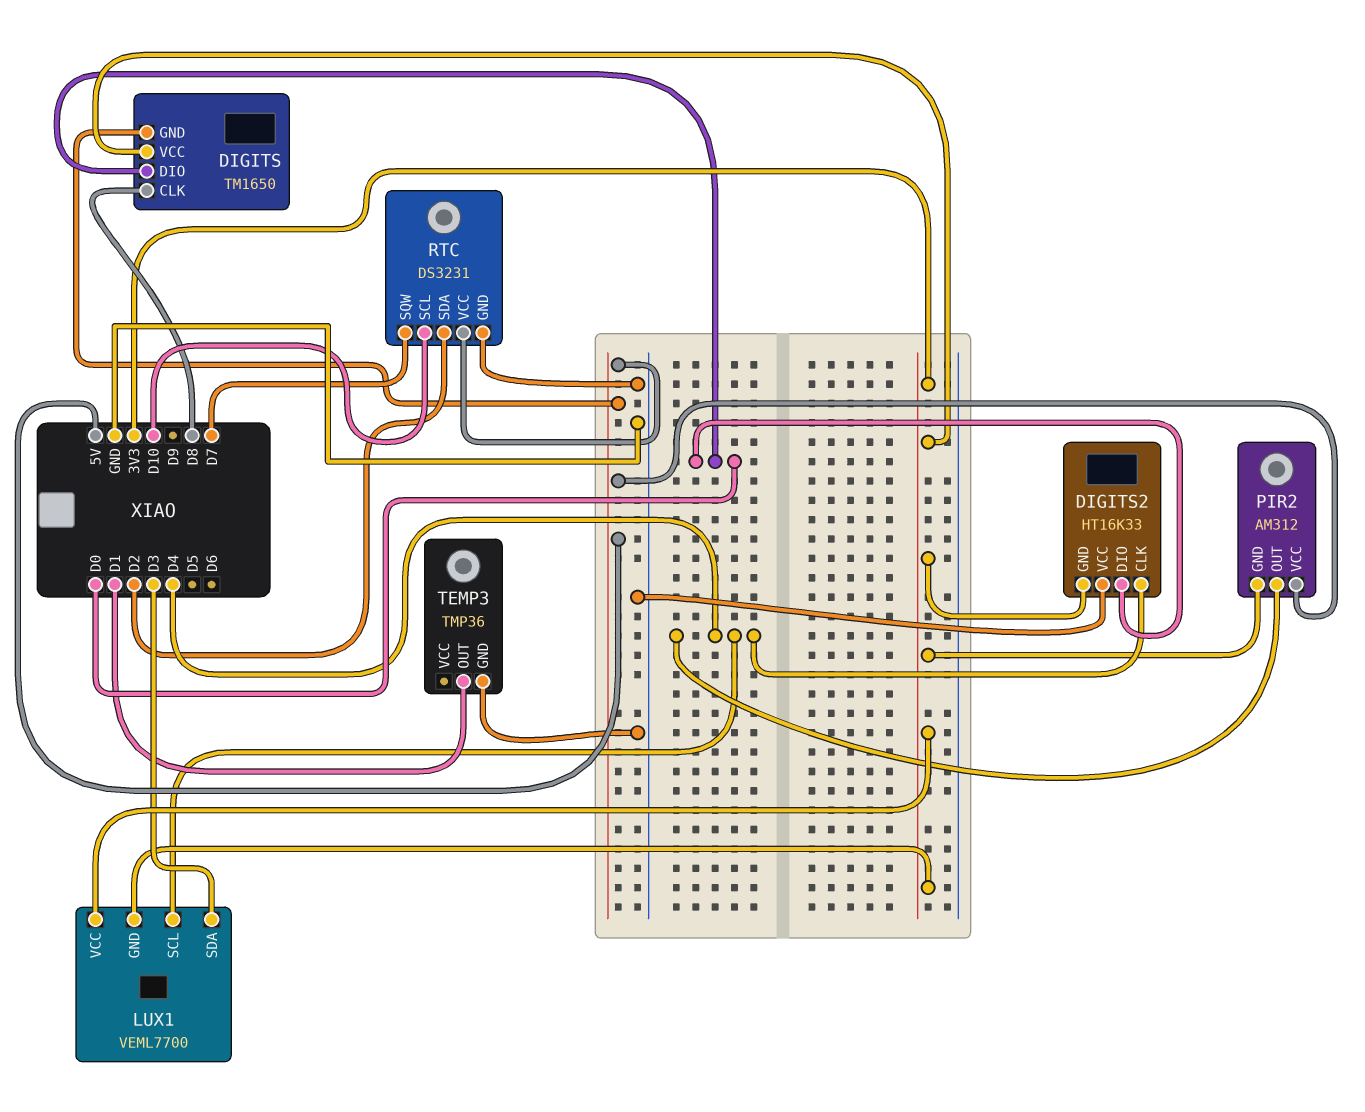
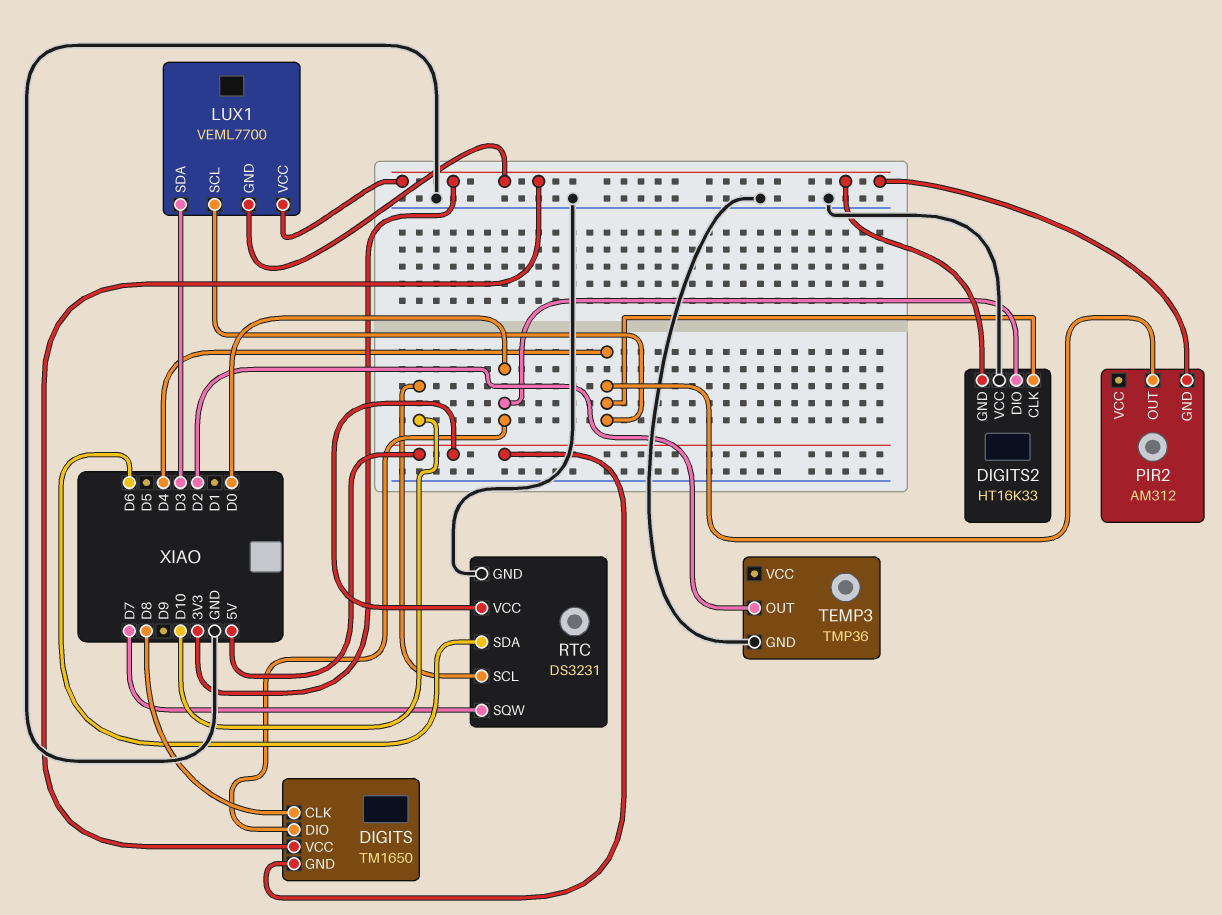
PIR2 pin VCC: 5V -> none
RTC pin SDA: D2 -> D6
TEMP3 pin OUT: D1 -> D2

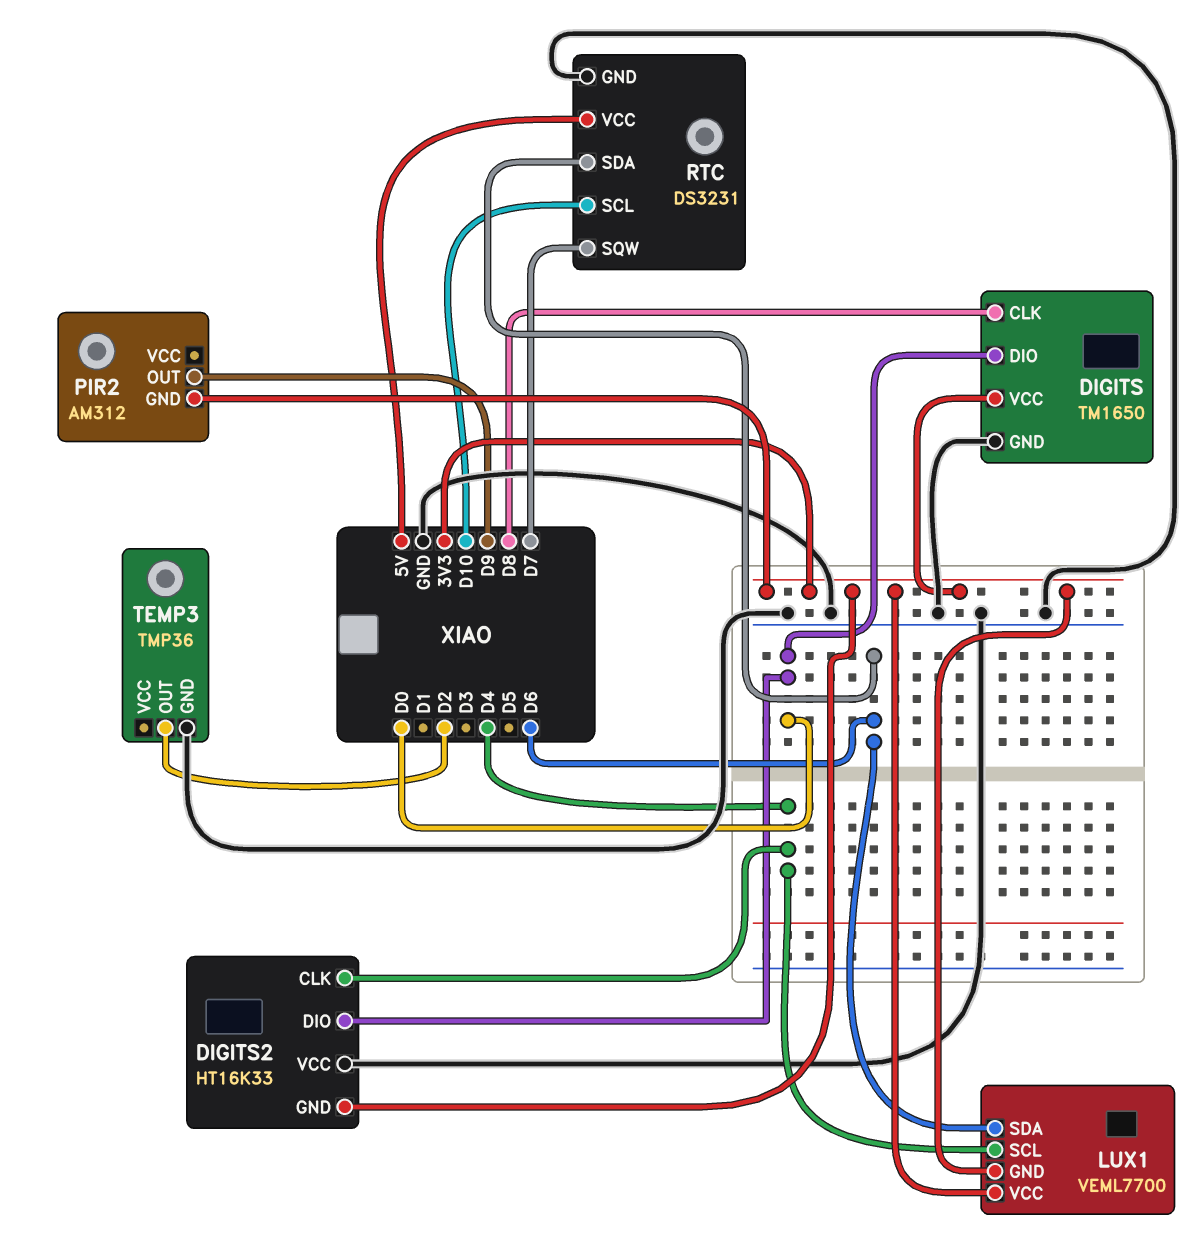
DIGITS pin GND: 5V -> GND
LUX1 pin SDA: D3 -> D6
PIR2 pin OUT: D4 -> D9

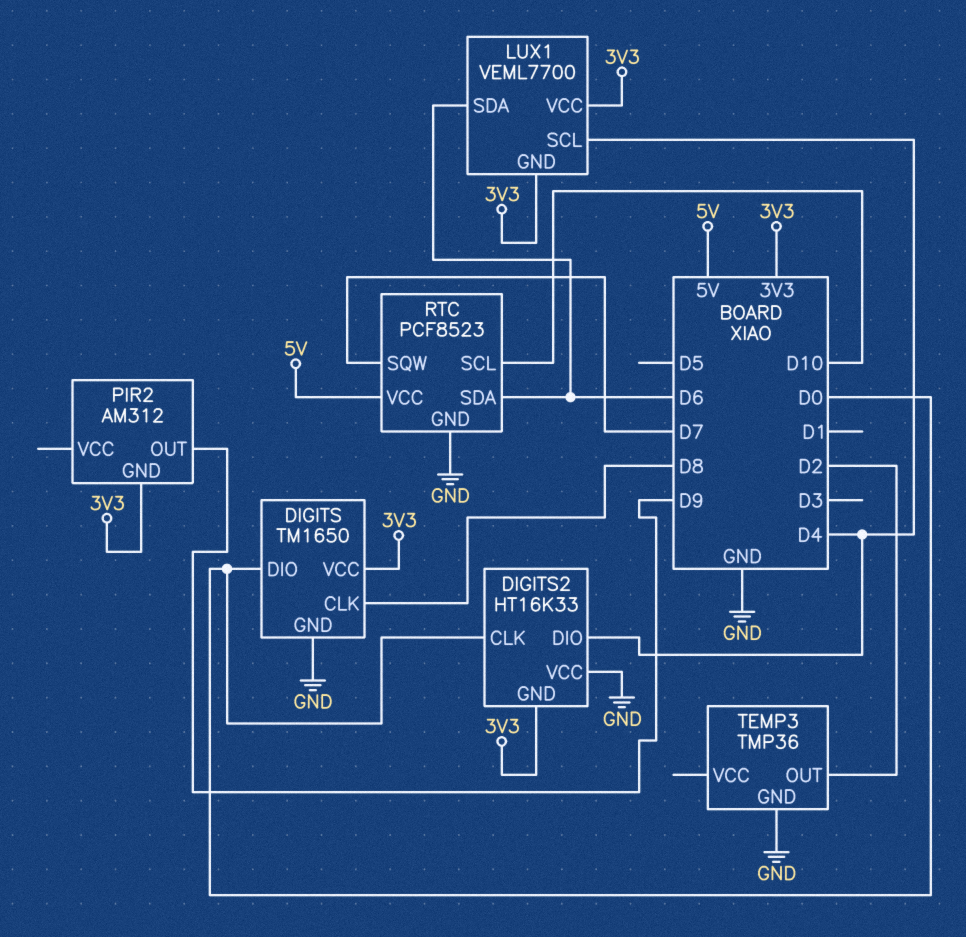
DIGITS2 pin CLK: D4 -> D0
DIGITS2 pin DIO: D0 -> D4
RTC: DS3231 -> PCF8523

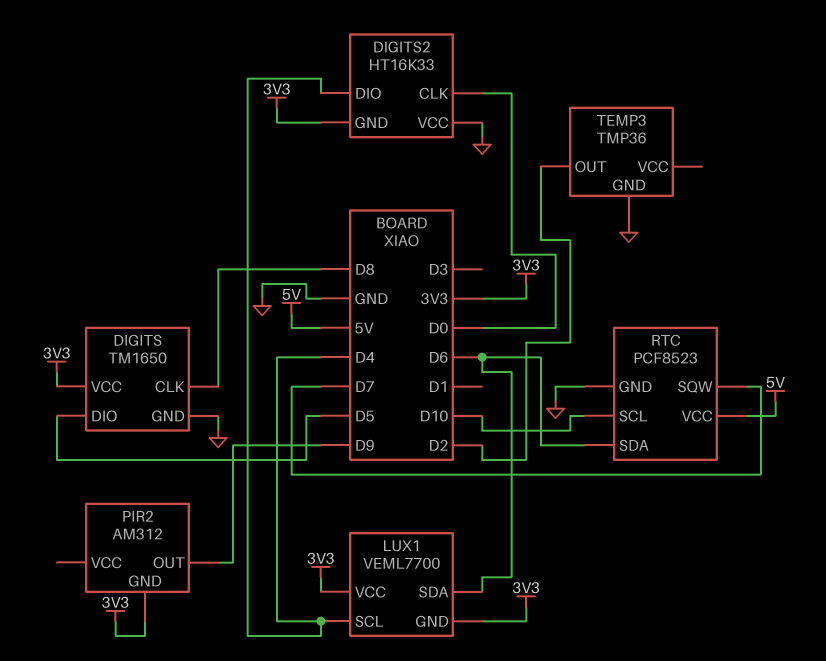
DIGITS pin DIO: D0 -> D5

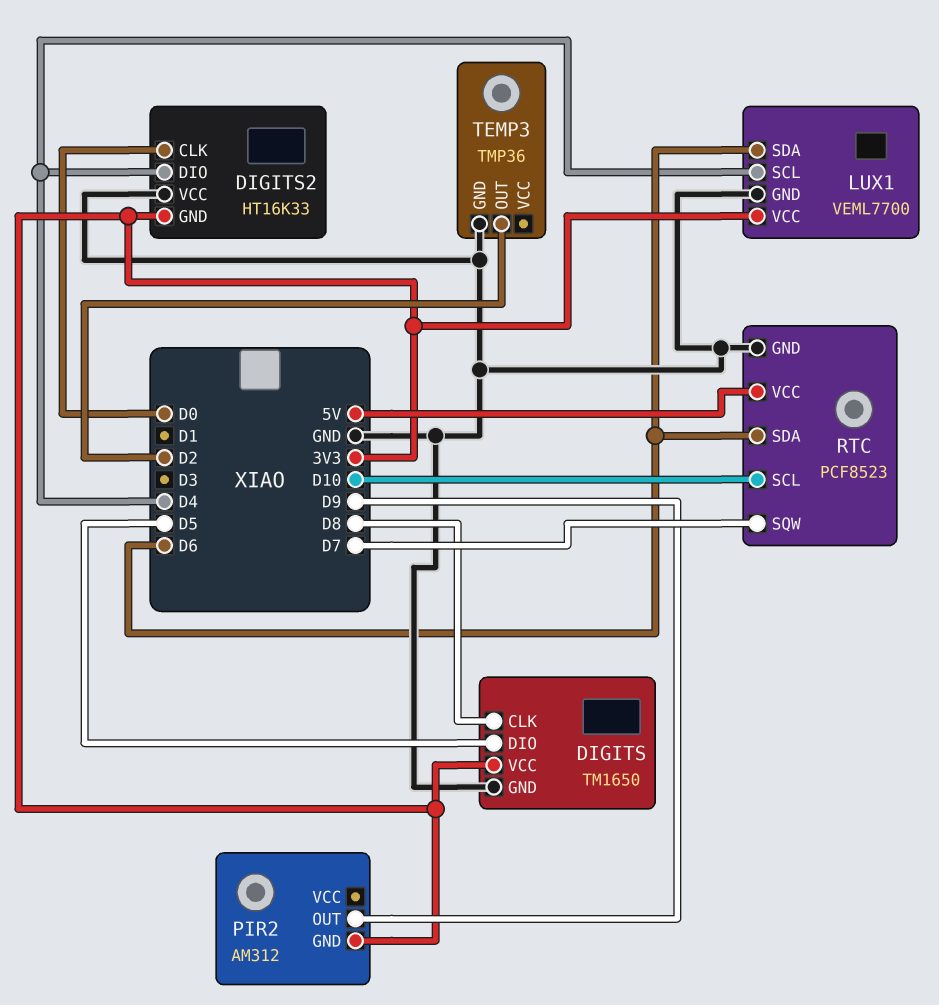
LUX1 pin GND: 3V3 -> GND

